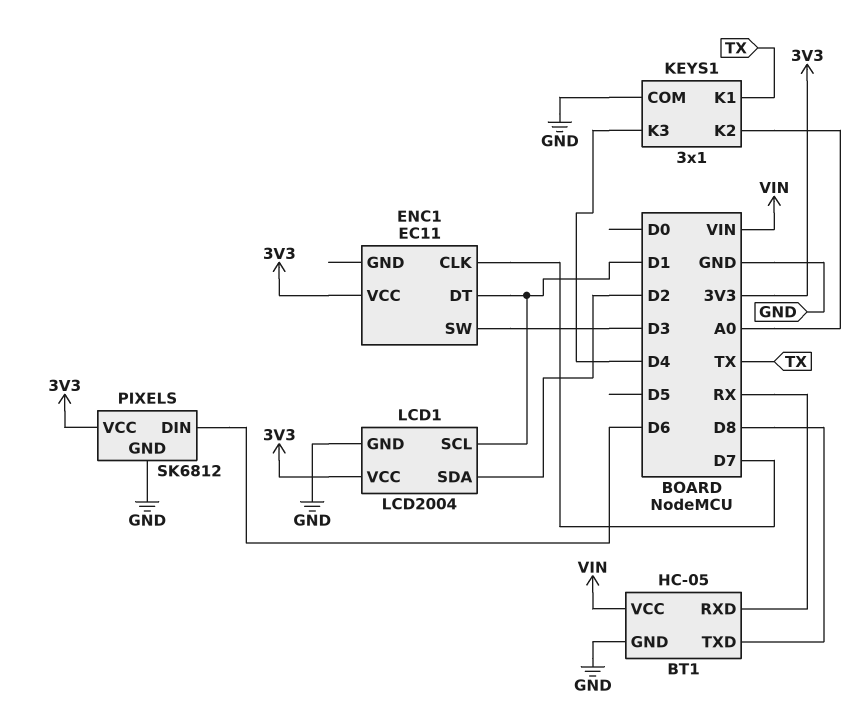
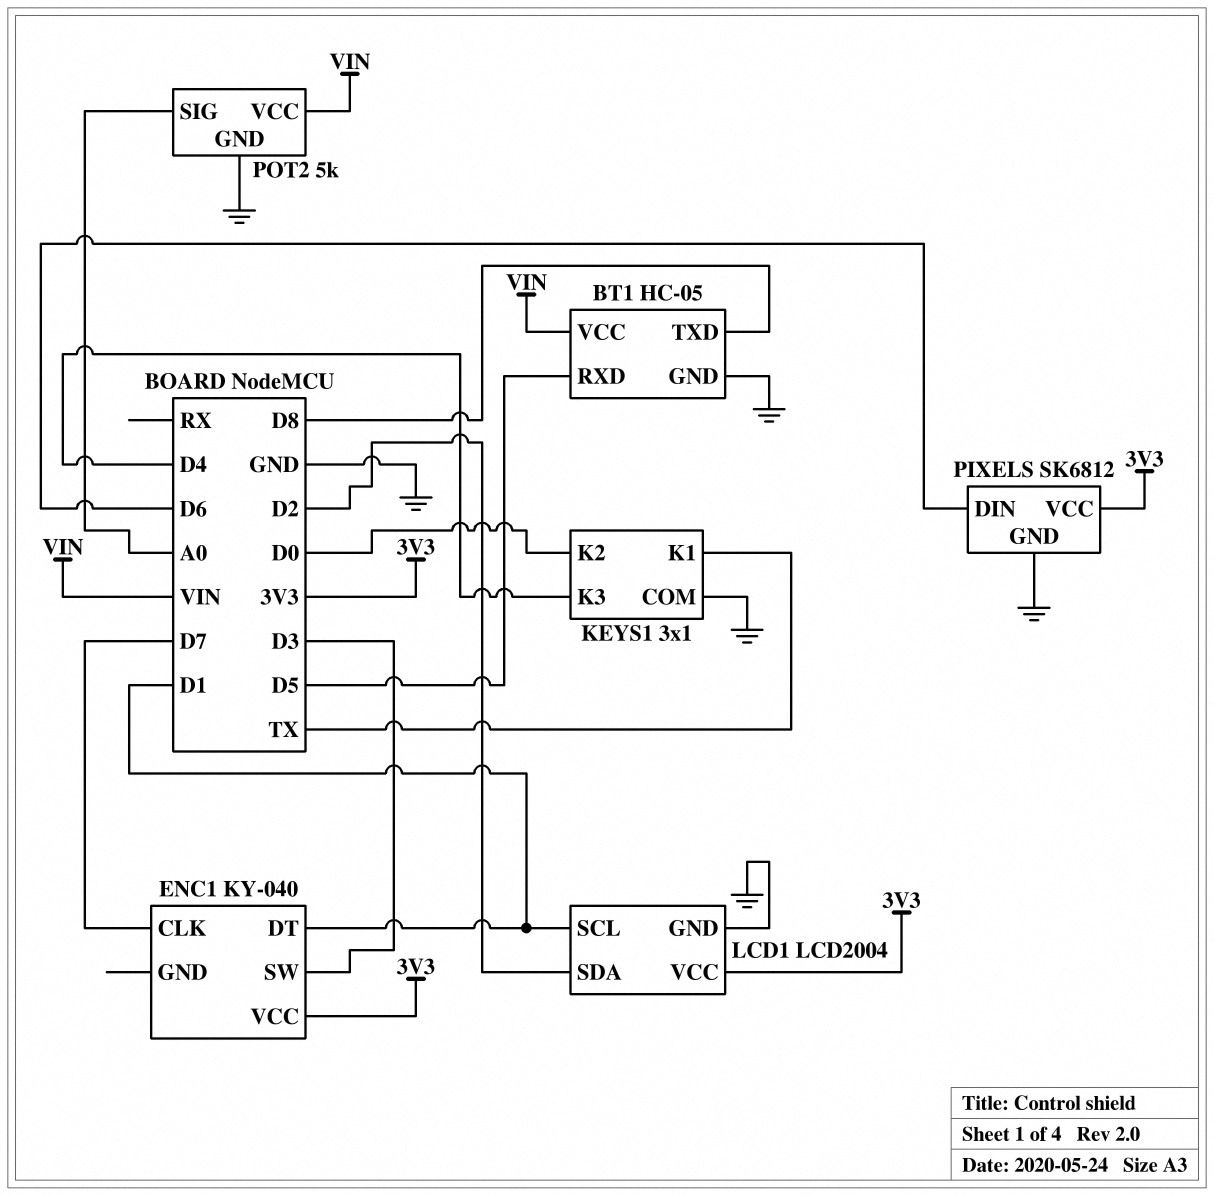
BT1 pin RXD: RX -> D5
ENC1: EC11 -> KY-040
KEYS1 pin K2: A0 -> D0
POT2: none -> 5k
POT2 pin GND: none -> GND
POT2 pin SIG: none -> A0
POT2 pin VCC: none -> VIN

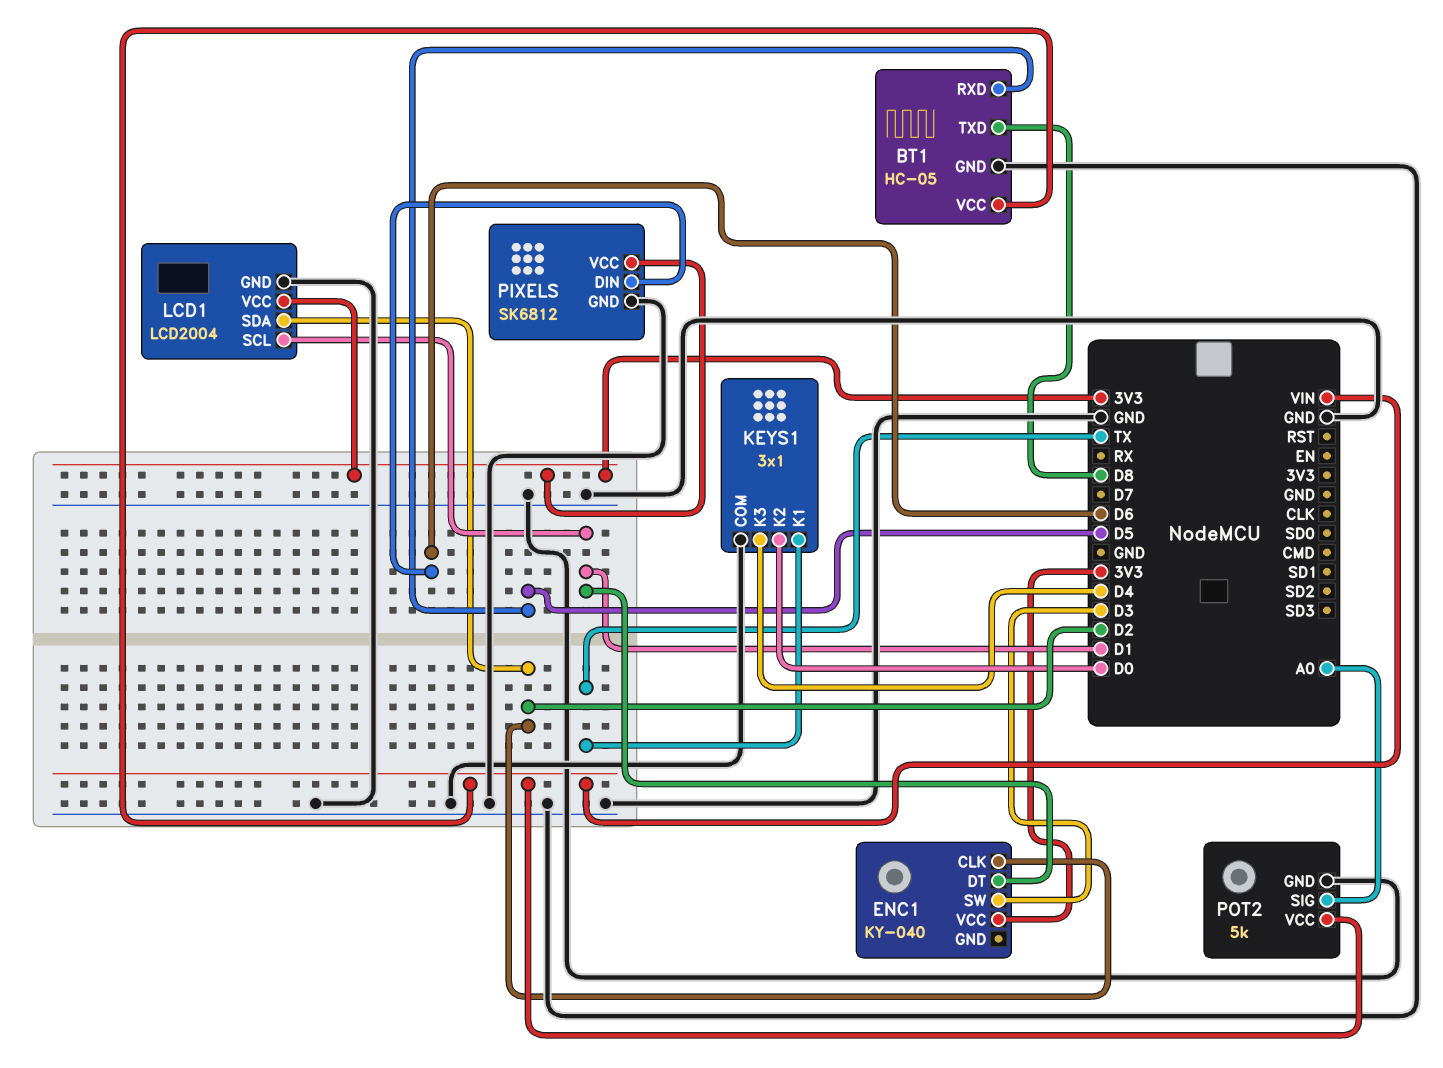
ENC1 pin CLK: D7 -> D2

